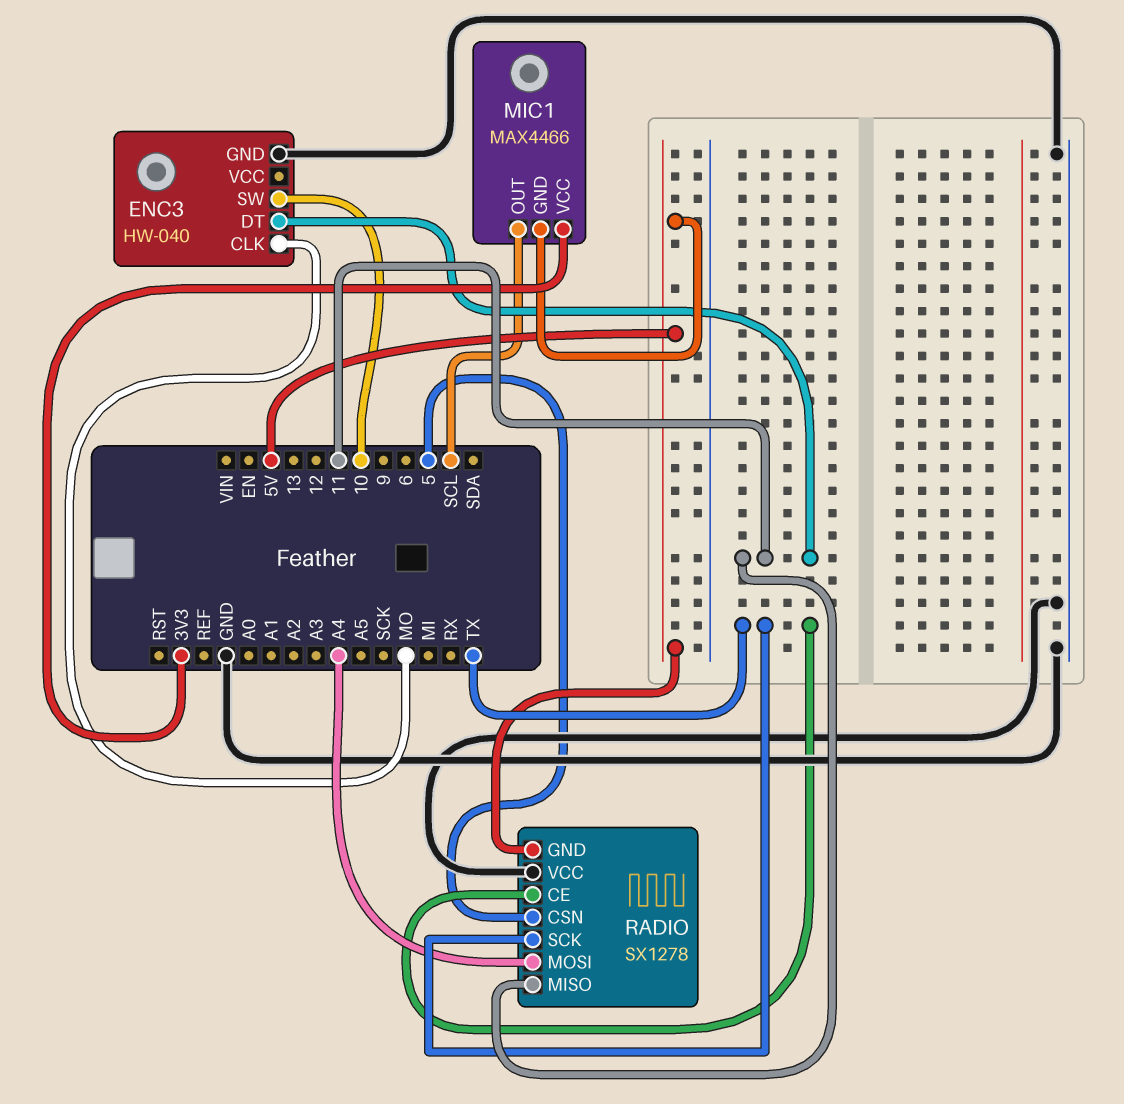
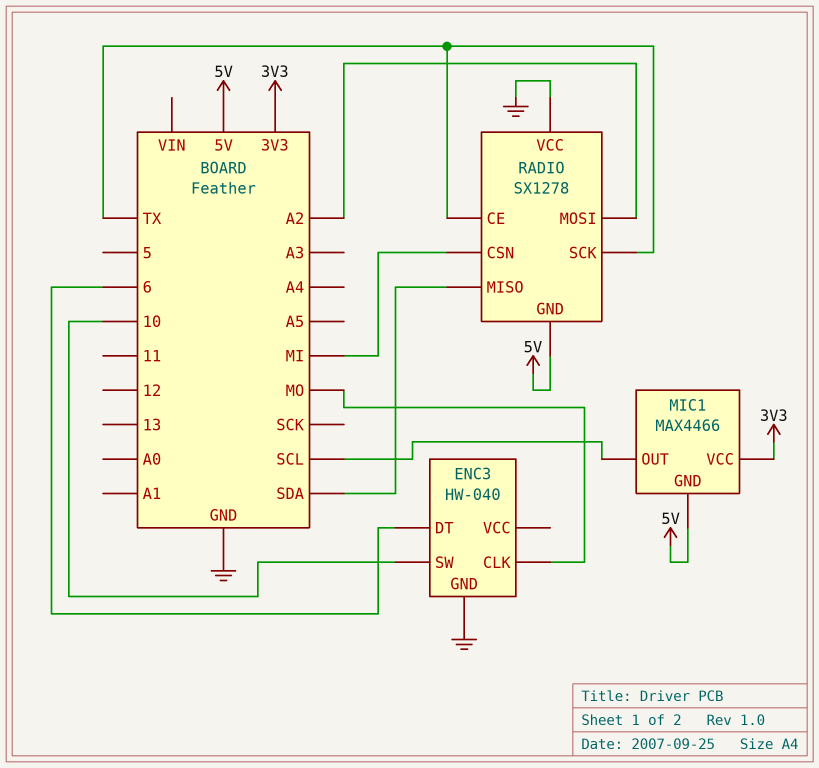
ENC3 pin DT: 11 -> 6
RADIO pin CSN: 5 -> MI
RADIO pin MISO: 11 -> SDA
RADIO pin MOSI: A4 -> A2

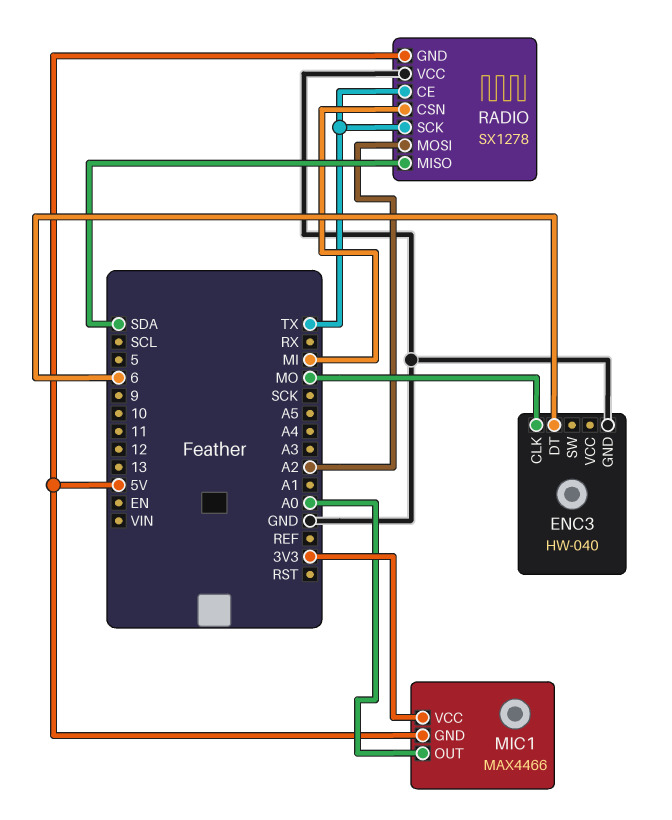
ENC3 pin SW: 10 -> none
MIC1 pin OUT: SCL -> A0

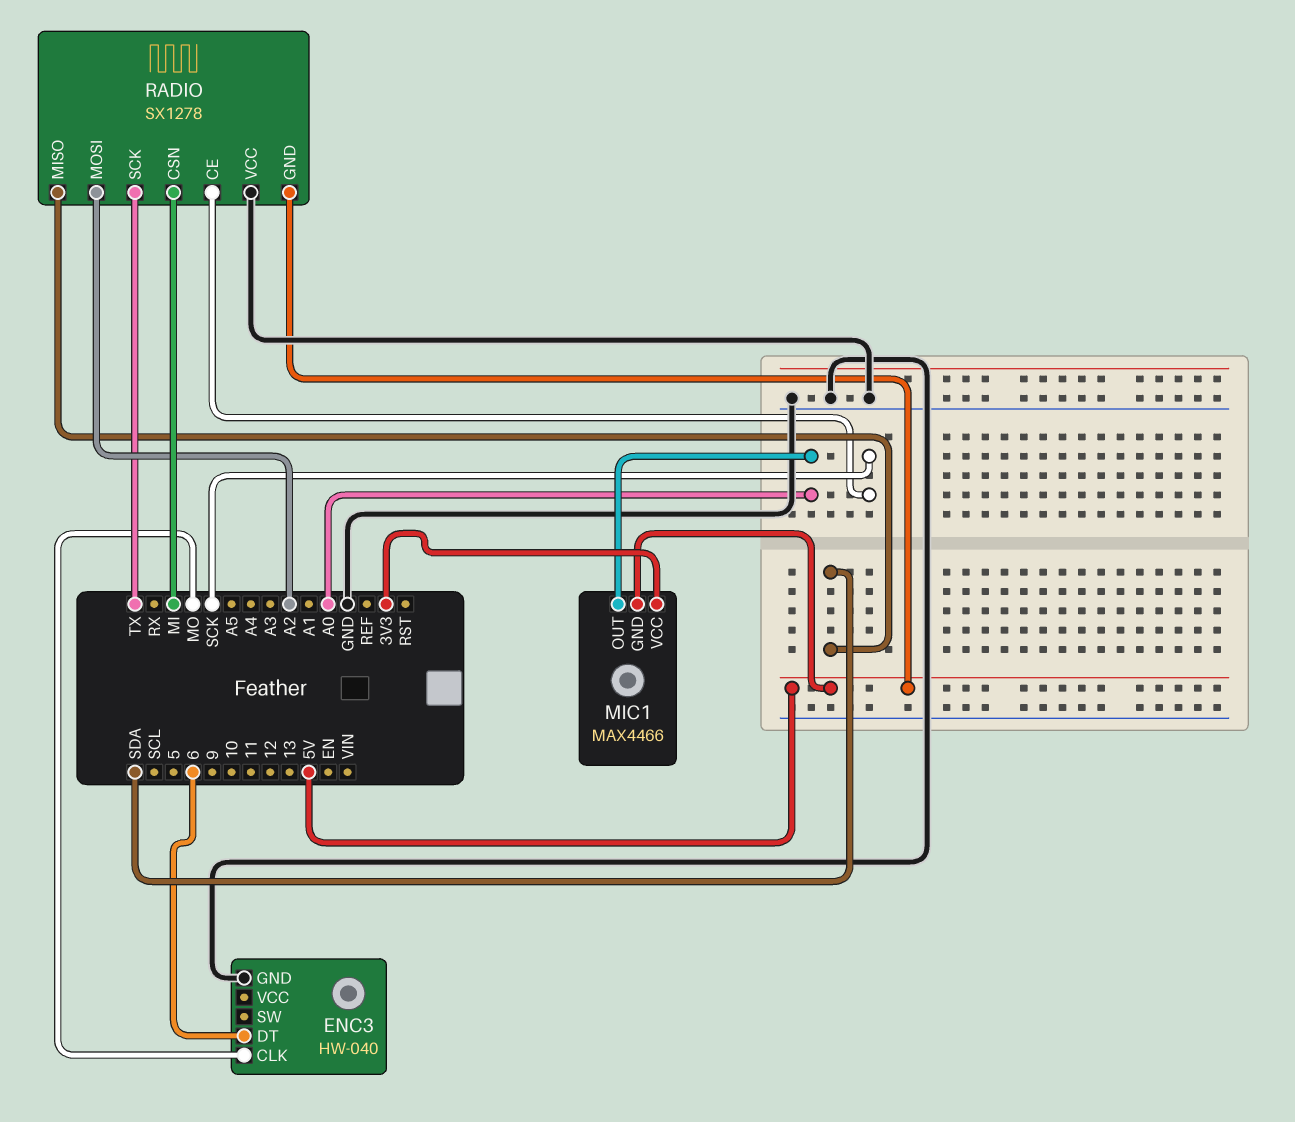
RADIO pin CE: TX -> SCK

